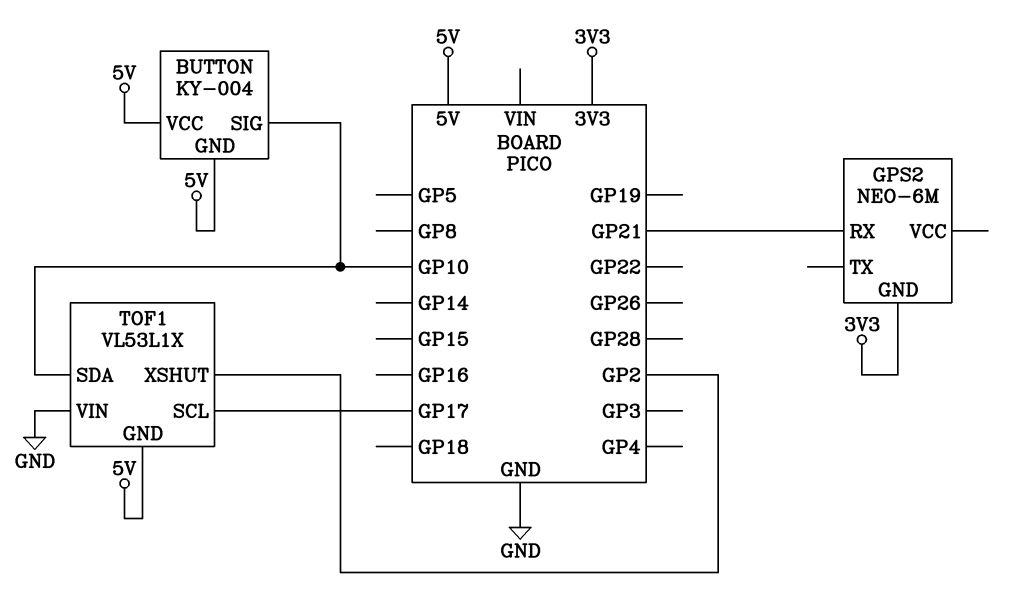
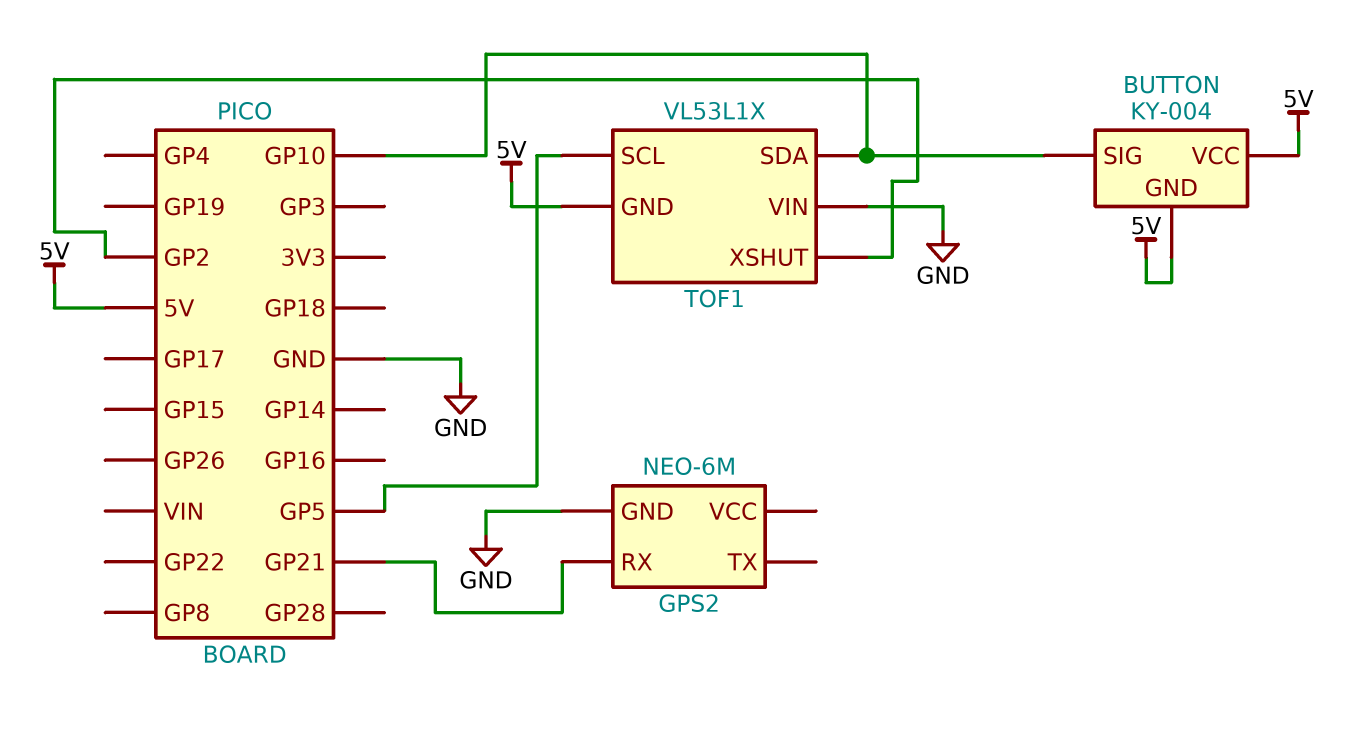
GPS2 pin GND: 3V3 -> GND
TOF1 pin SCL: GP17 -> GP5

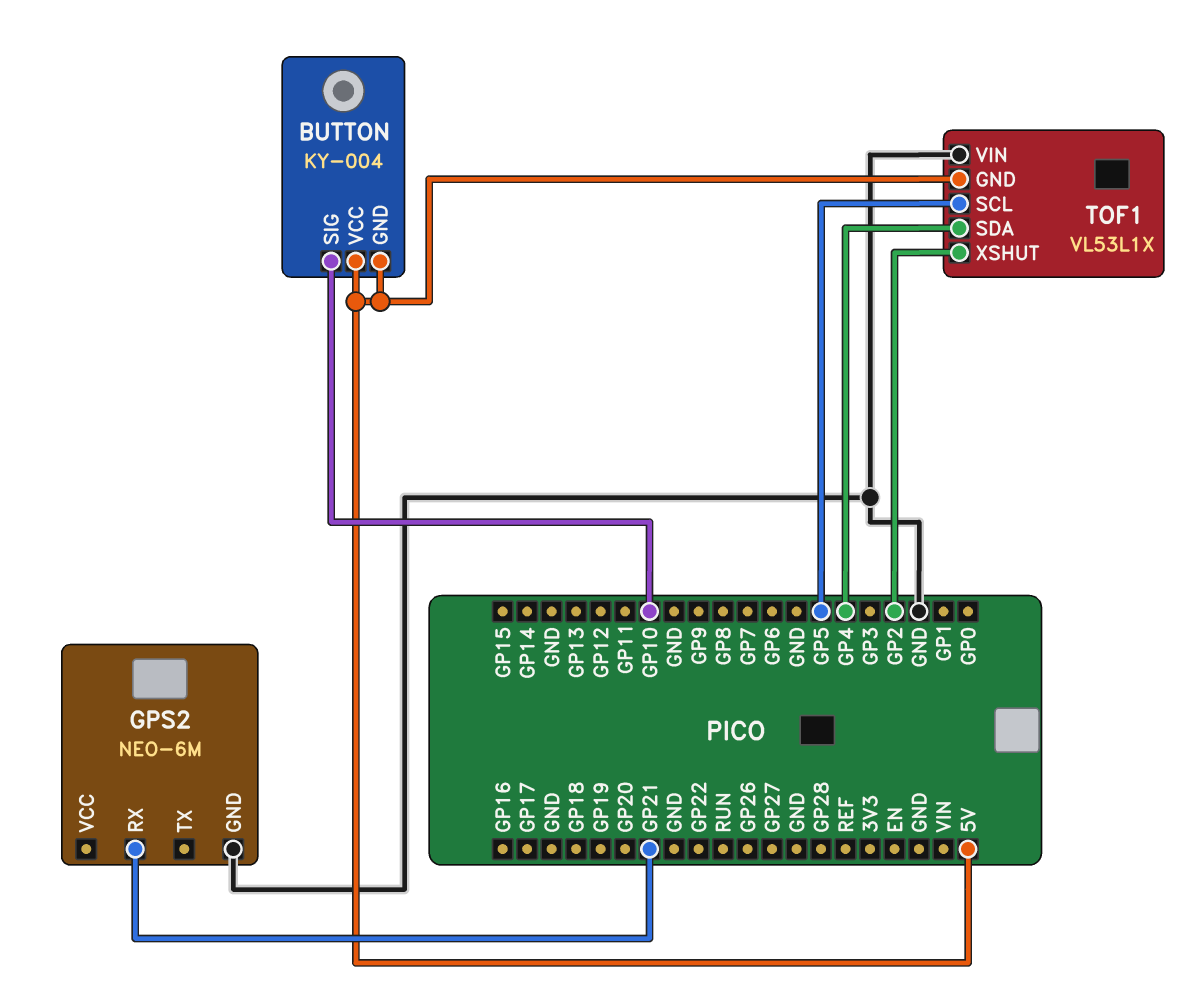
TOF1 pin SDA: GP10 -> GP4

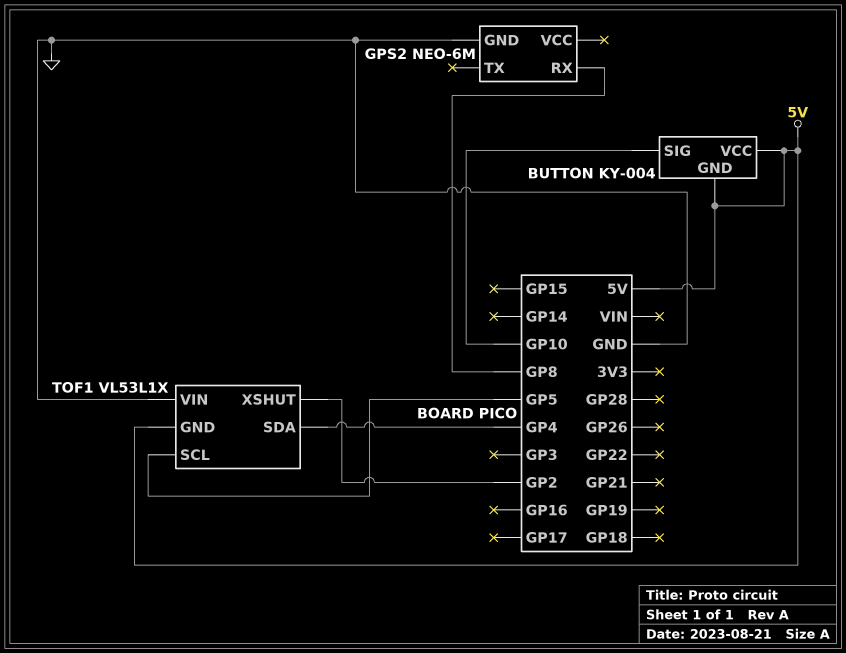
GPS2 pin RX: GP21 -> GP8

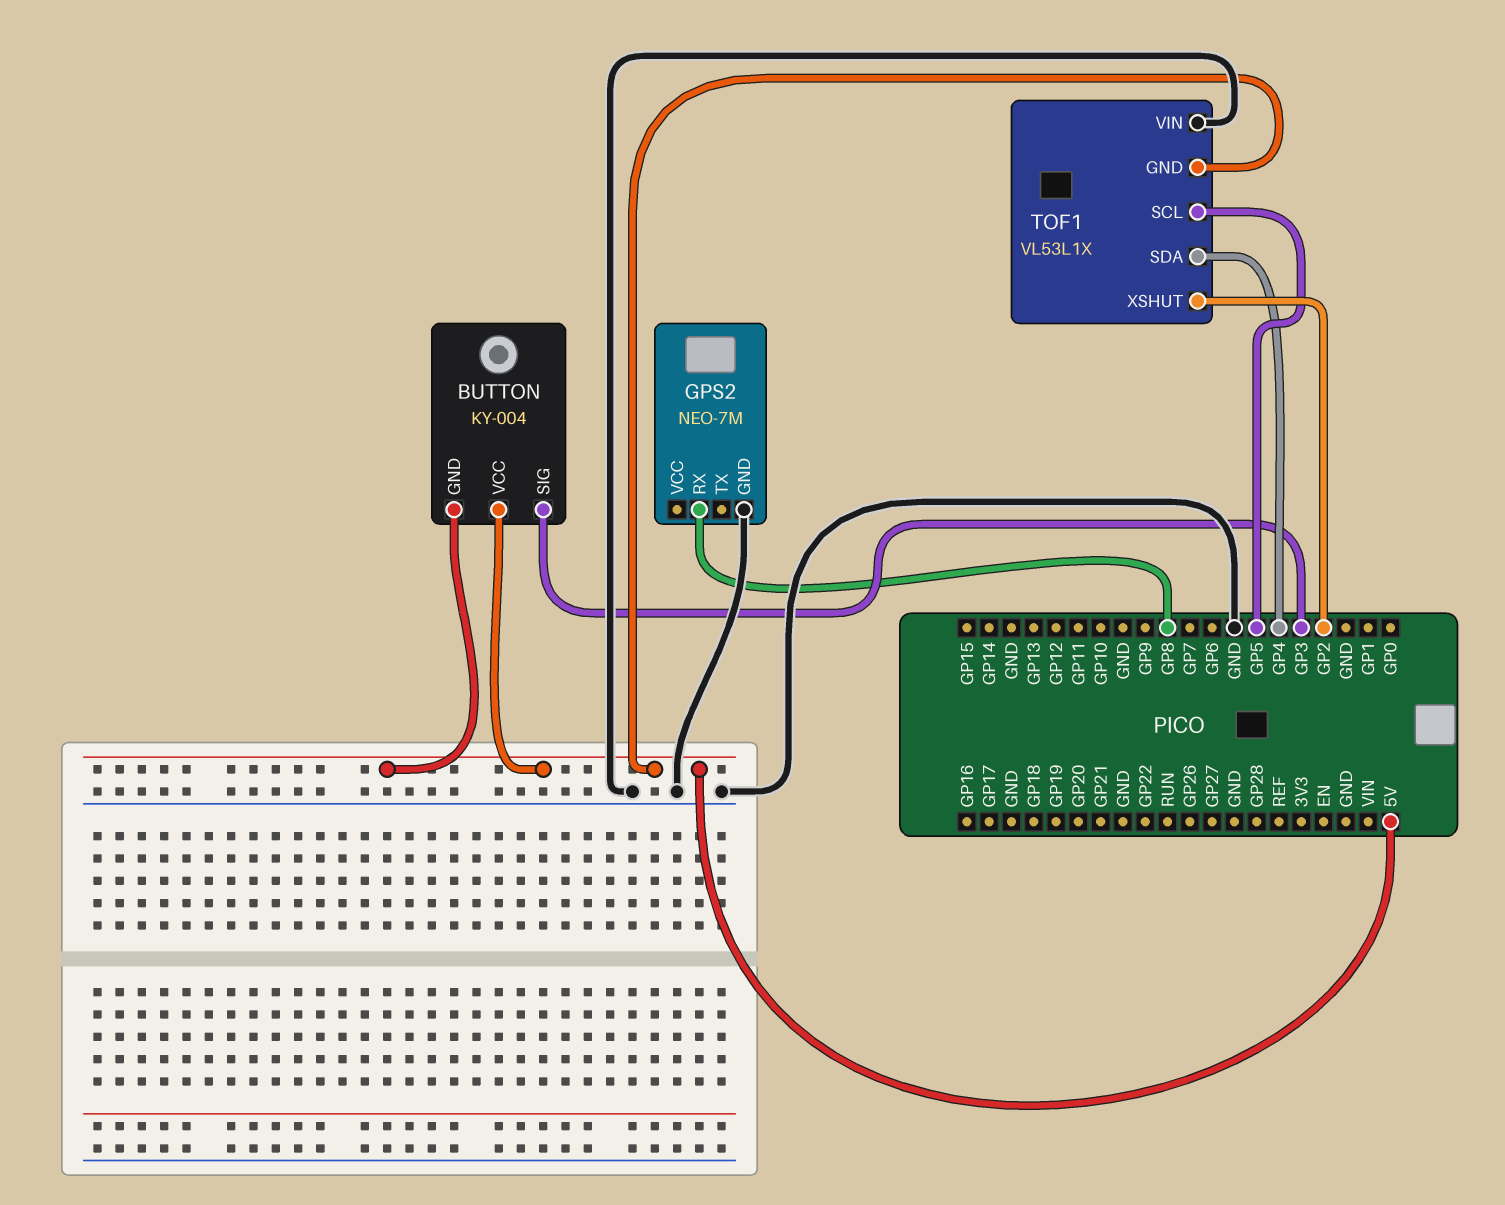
BUTTON pin SIG: GP10 -> GP3
GPS2: NEO-6M -> NEO-7M

